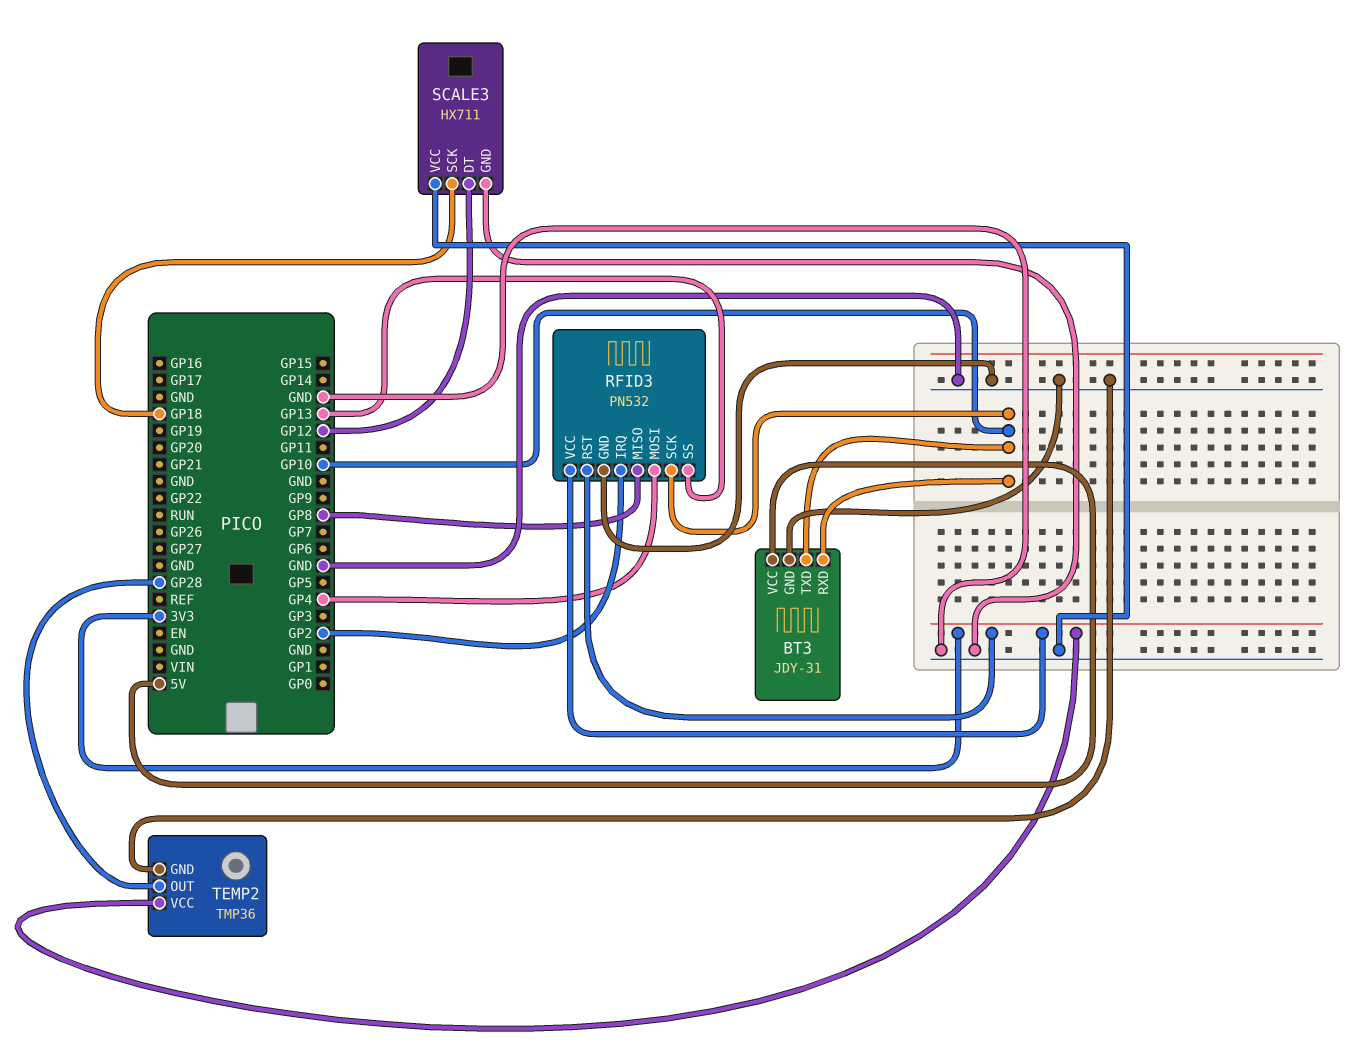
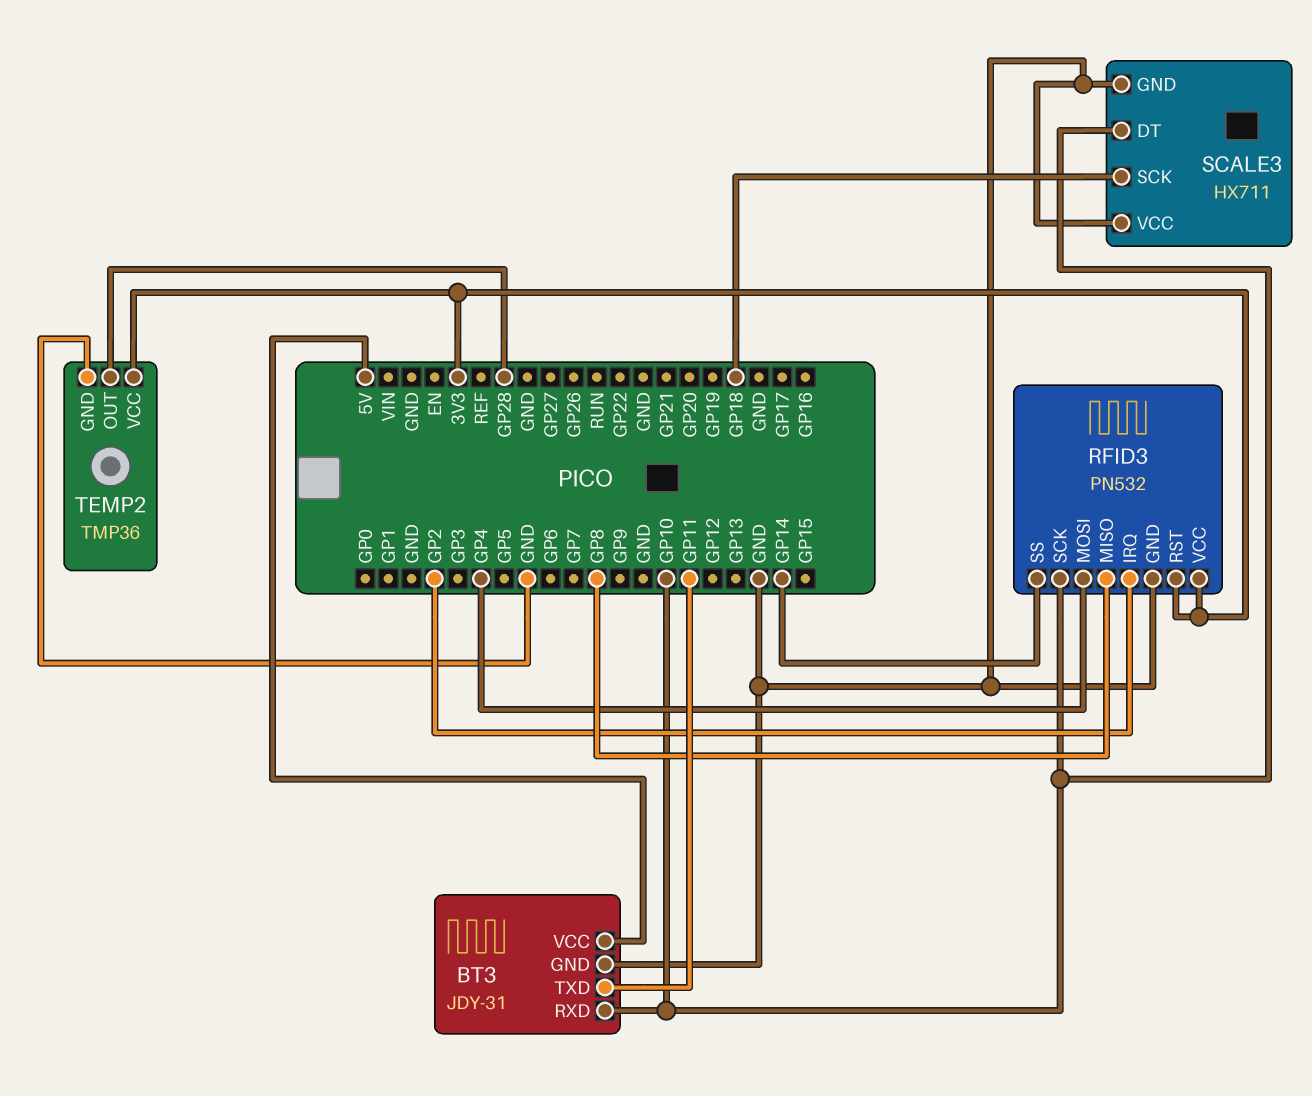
BT3 pin TXD: GP10 -> GP11
RFID3 pin SS: GP13 -> GP14
SCALE3 pin DT: GP12 -> GP10

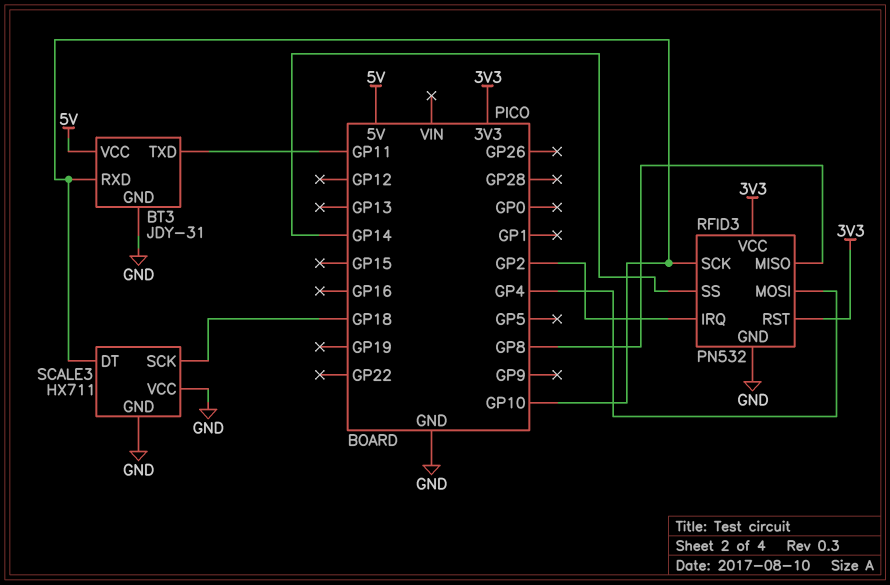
TEMP2: TMP36 -> none
TEMP2 pin GND: GND -> none
TEMP2 pin OUT: GP28 -> none
TEMP2 pin VCC: 3V3 -> none

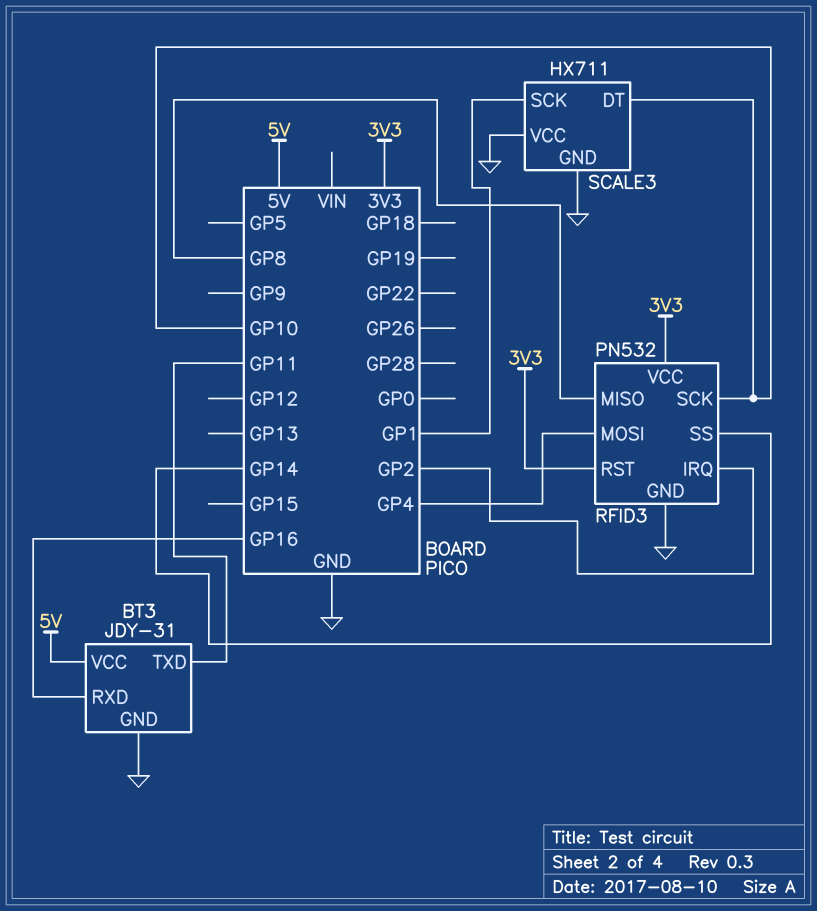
BT3 pin RXD: GP10 -> GP16
SCALE3 pin SCK: GP18 -> GP1

